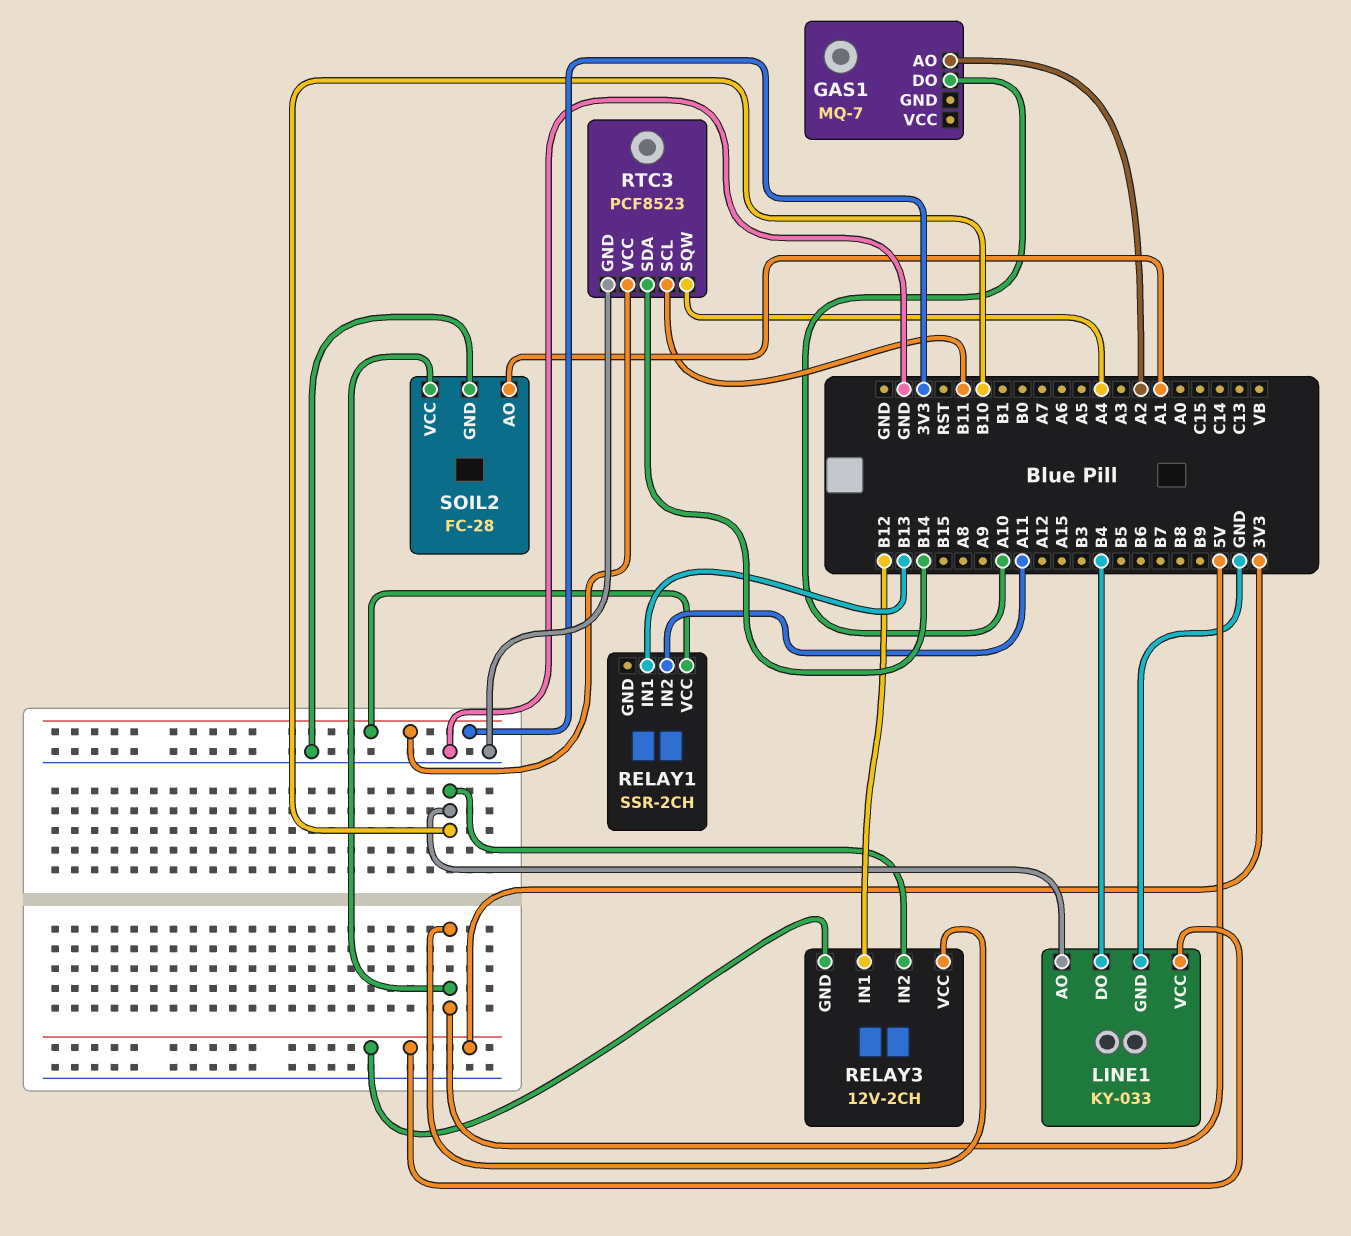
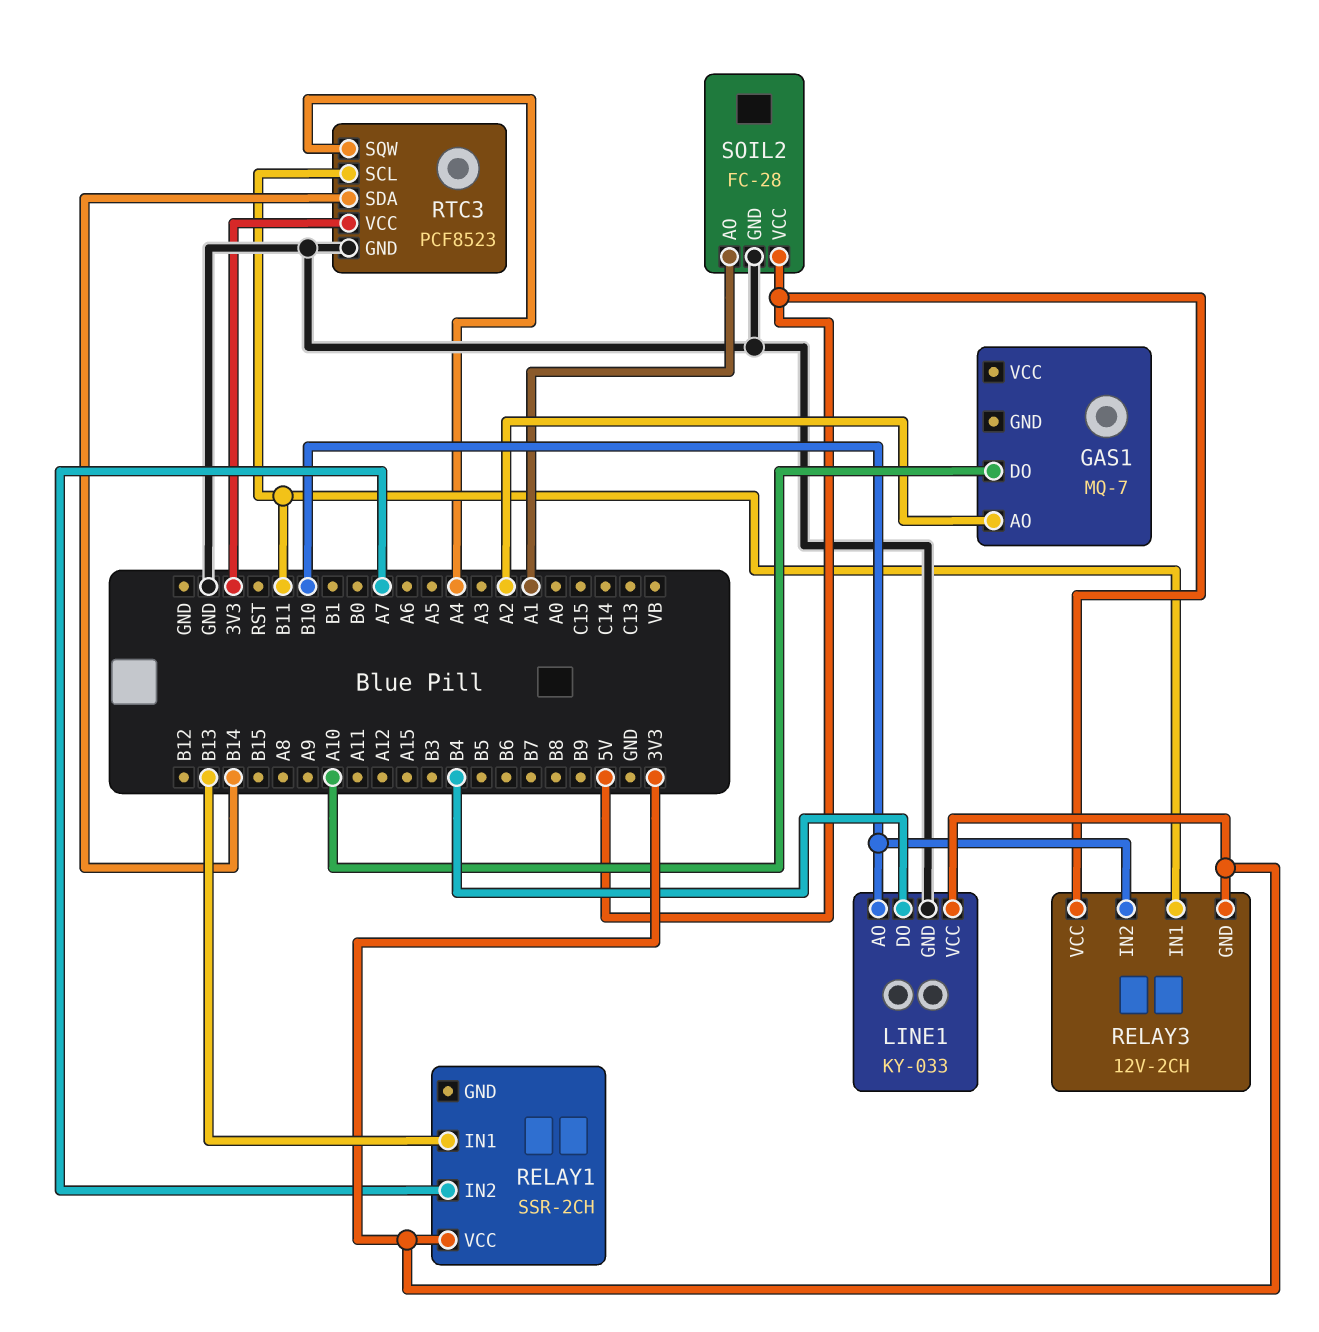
RELAY1 pin IN2: A11 -> A7
RELAY3 pin IN1: B12 -> B11

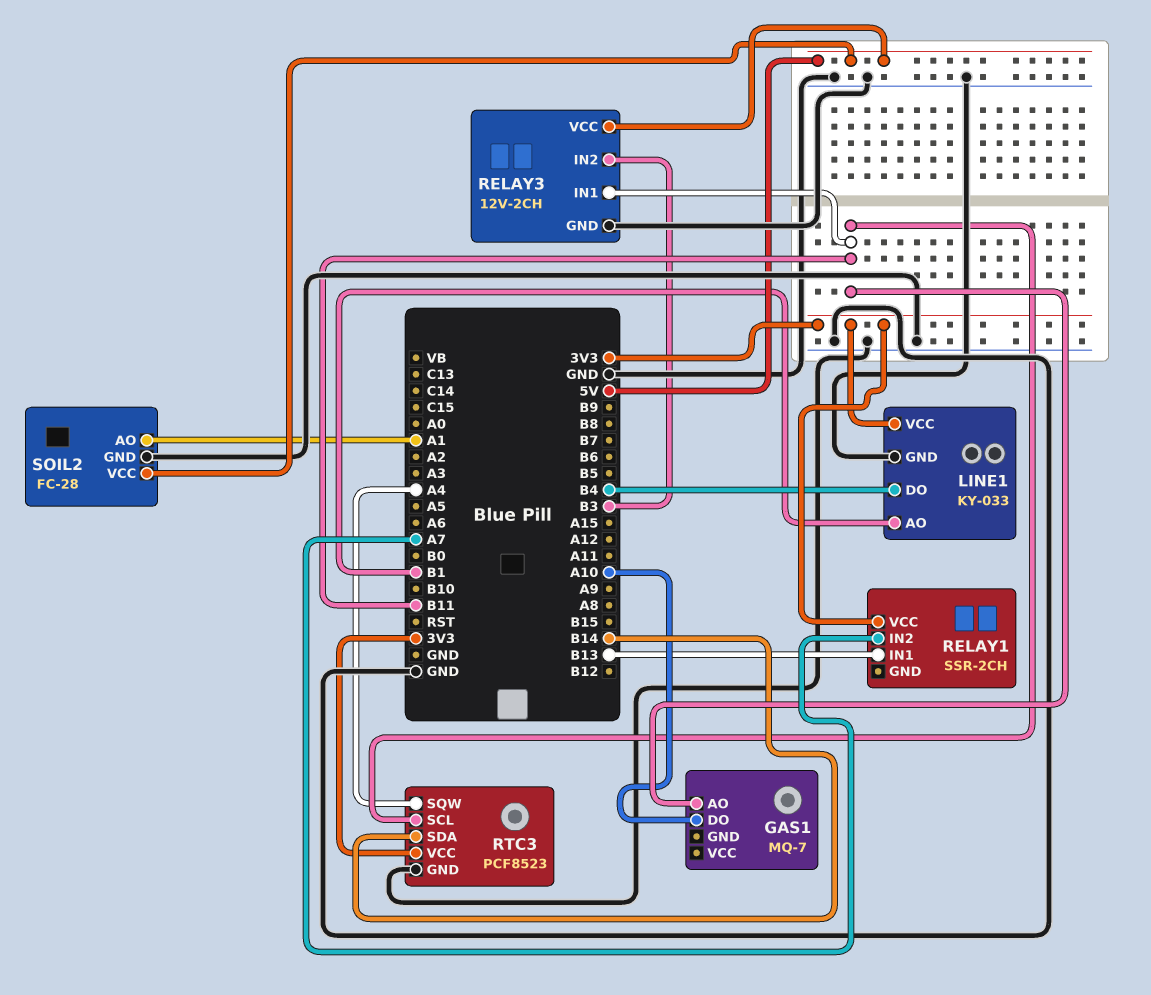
GAS1 pin AO: A2 -> B11
LINE1 pin AO: B10 -> B1
RELAY3 pin GND: 3V3 -> GND
RELAY3 pin IN2: B10 -> B3

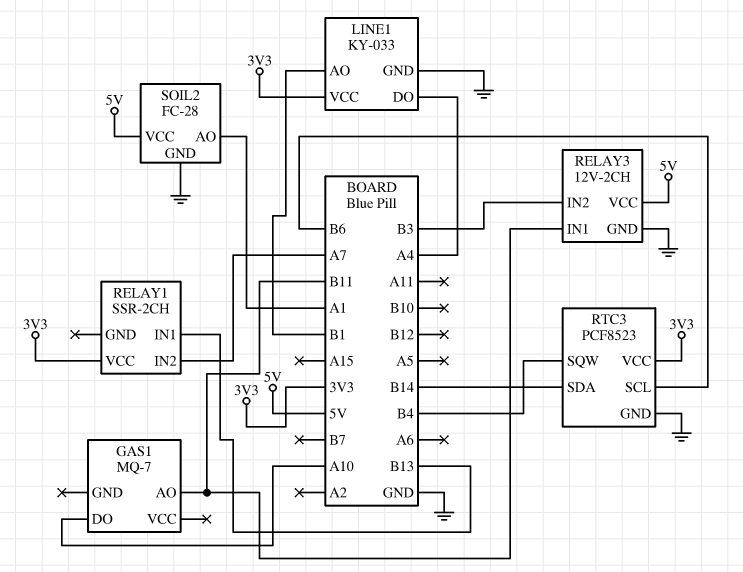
LINE1 pin DO: B4 -> A4
RTC3 pin SCL: B11 -> B6
RTC3 pin SQW: A4 -> B4

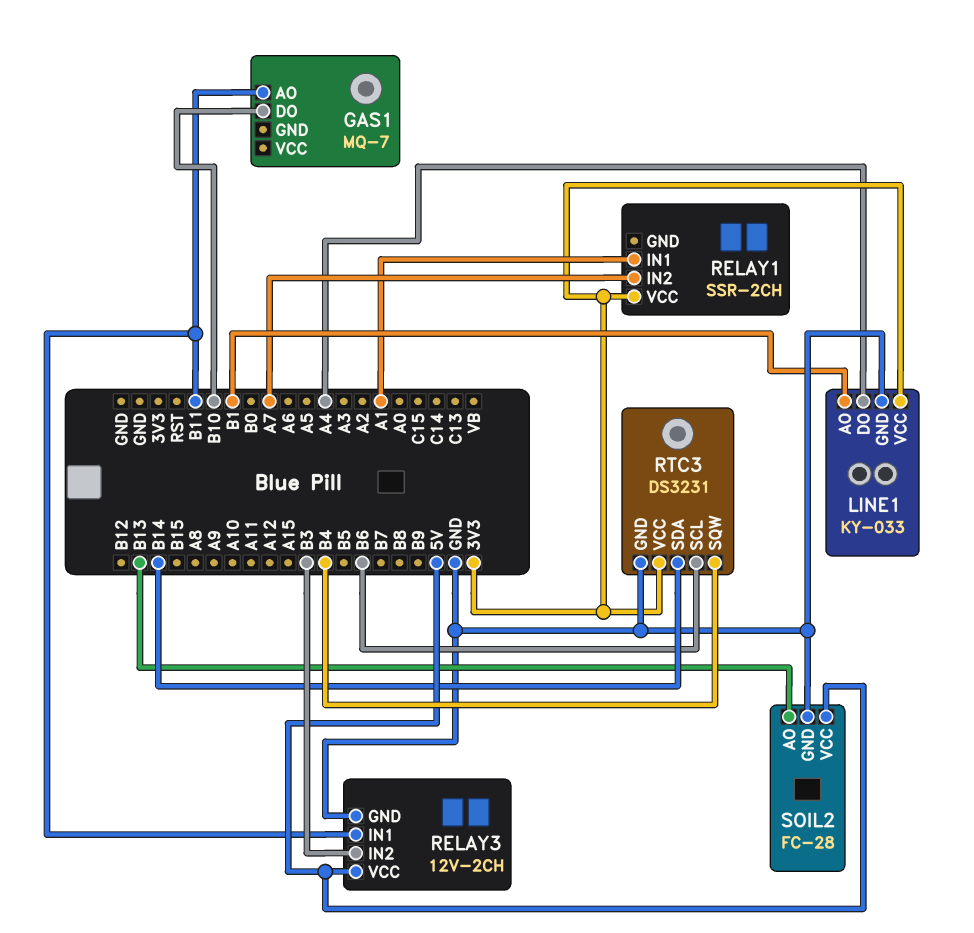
GAS1 pin DO: A10 -> B10
RELAY1 pin IN1: B13 -> A1
RTC3: PCF8523 -> DS3231
SOIL2 pin AO: A1 -> B13

